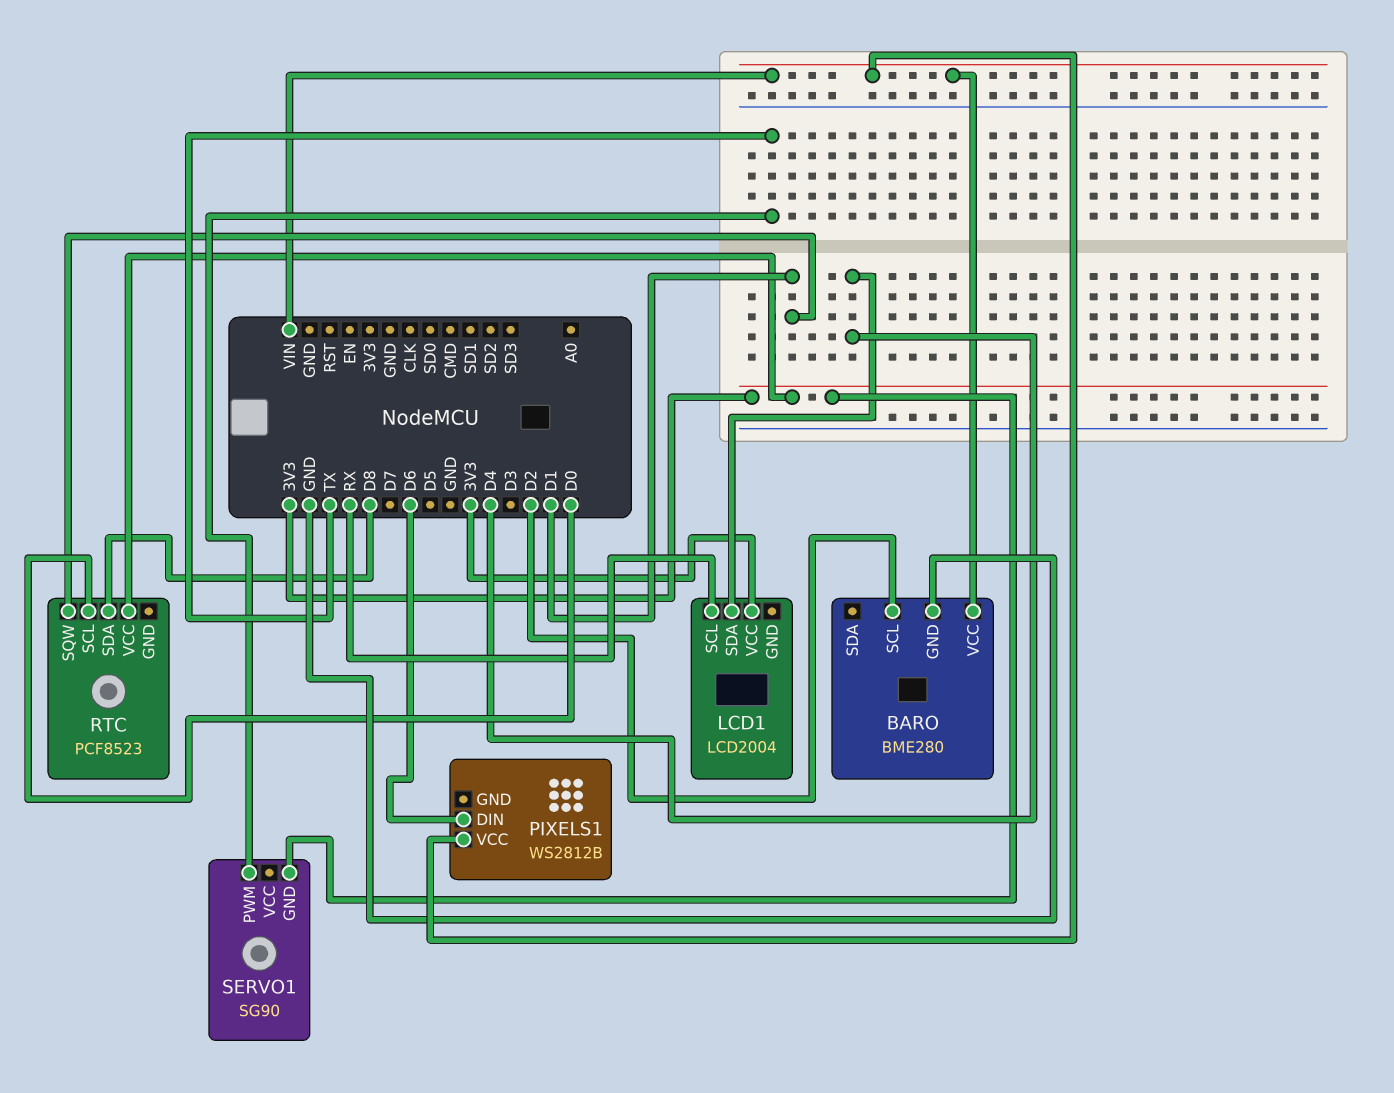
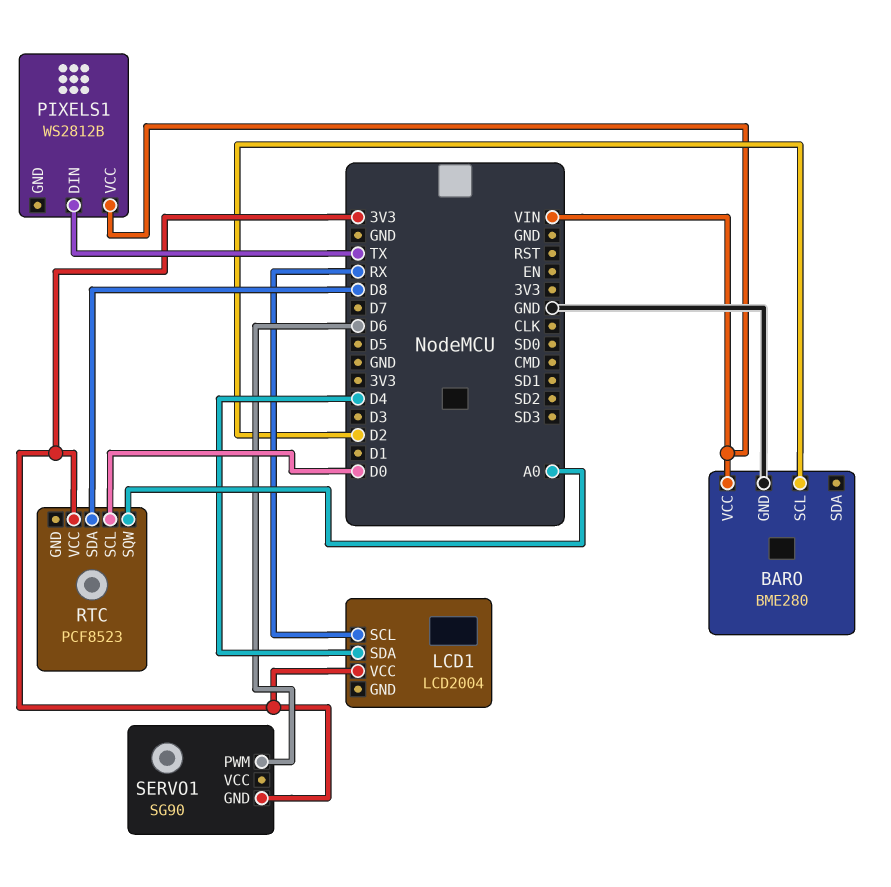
PIXELS1 pin DIN: D6 -> TX
RTC pin SQW: D1 -> A0
SERVO1 pin PWM: TX -> D6

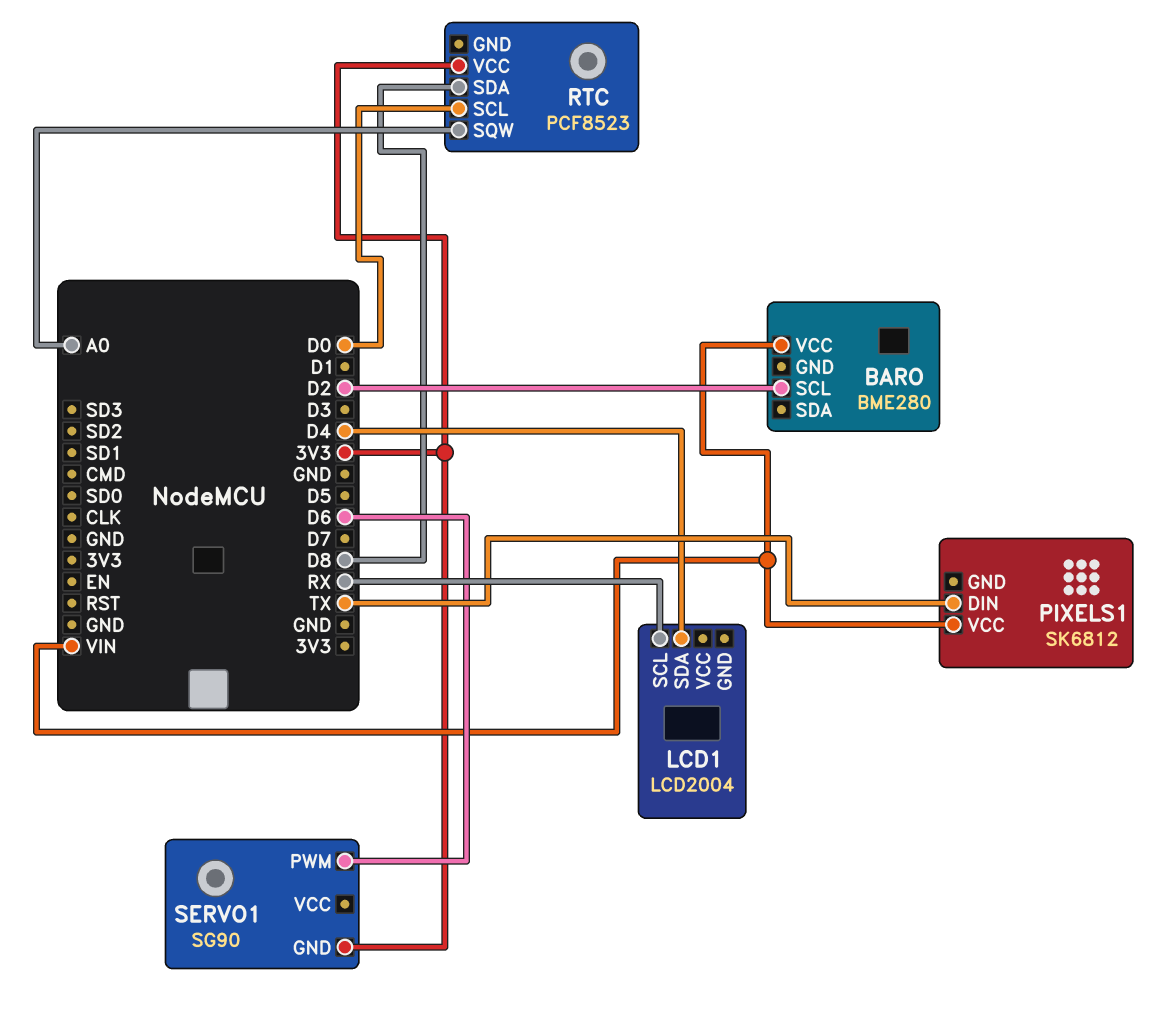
BARO pin GND: GND -> none
LCD1 pin VCC: 3V3 -> none
PIXELS1: WS2812B -> SK6812

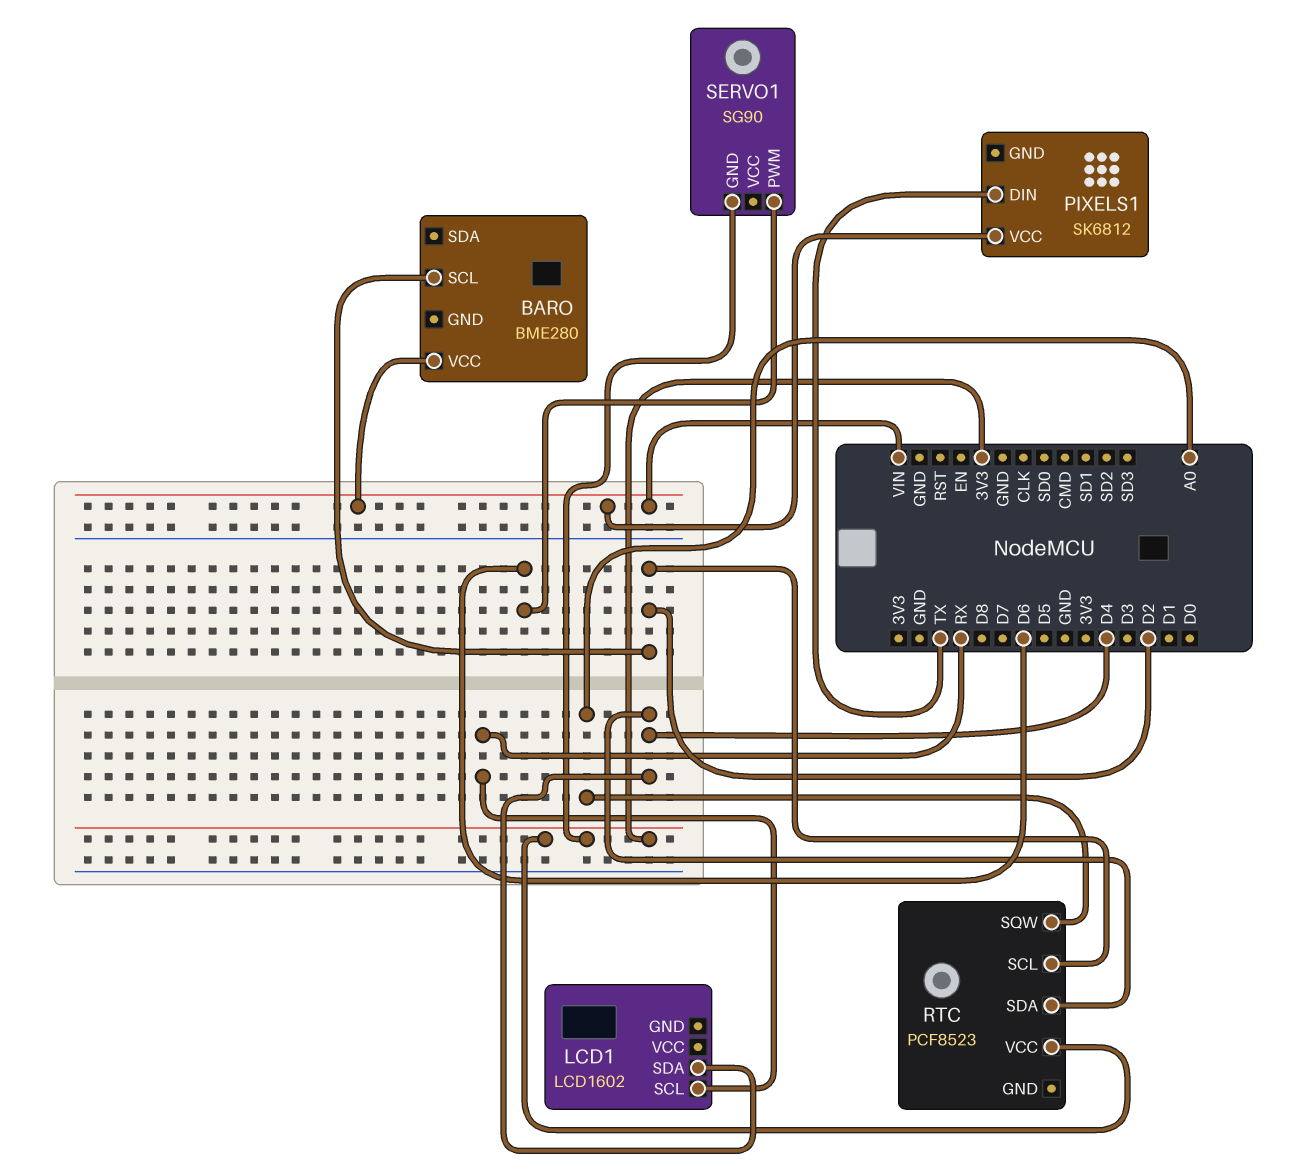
LCD1: LCD2004 -> LCD1602
RTC pin SCL: D0 -> D2
RTC pin SDA: D8 -> D4

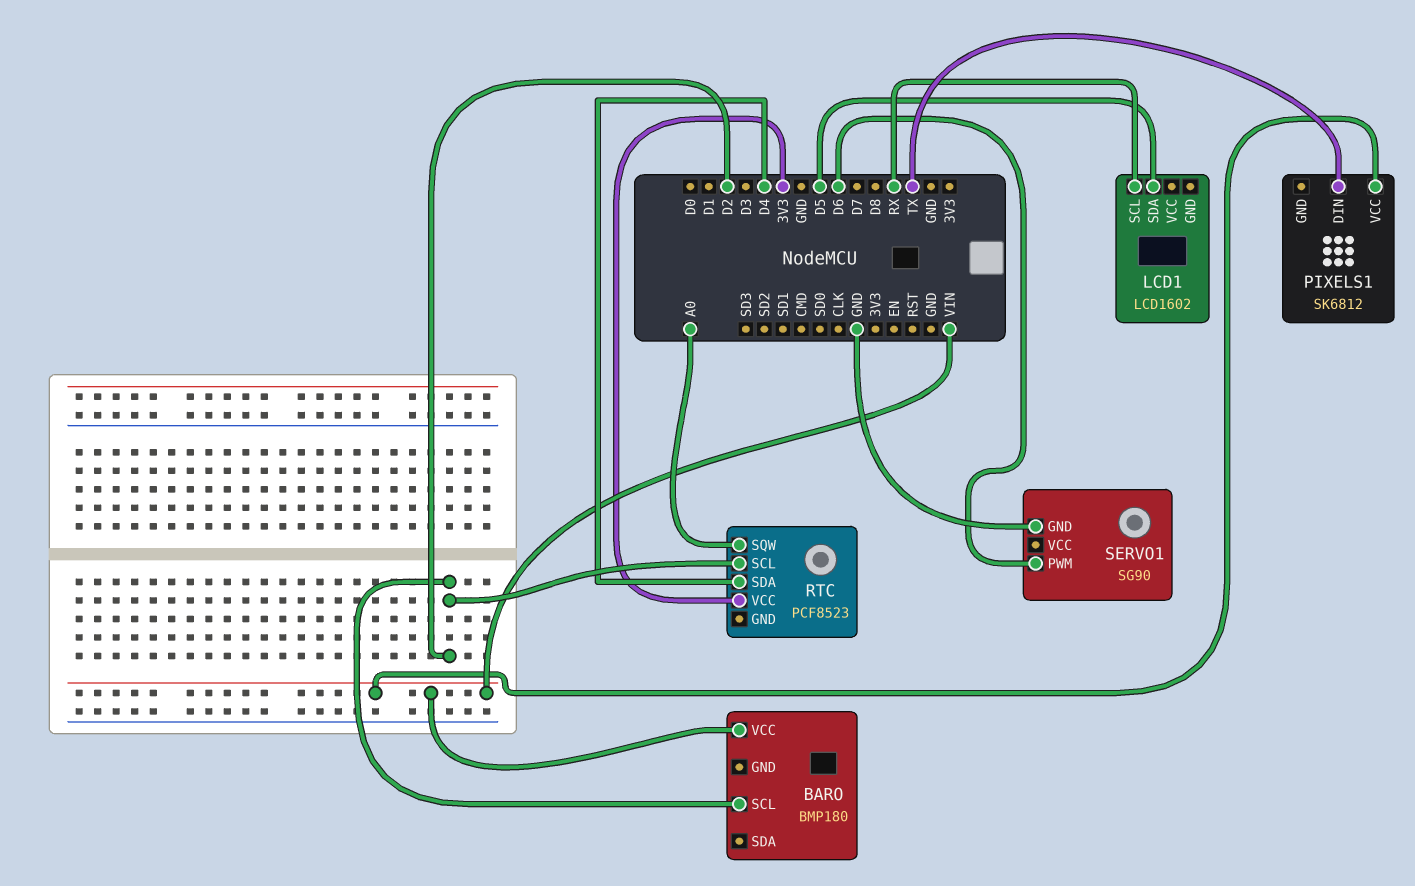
BARO: BME280 -> BMP180
LCD1 pin SDA: D4 -> D5
SERVO1 pin GND: 3V3 -> GND

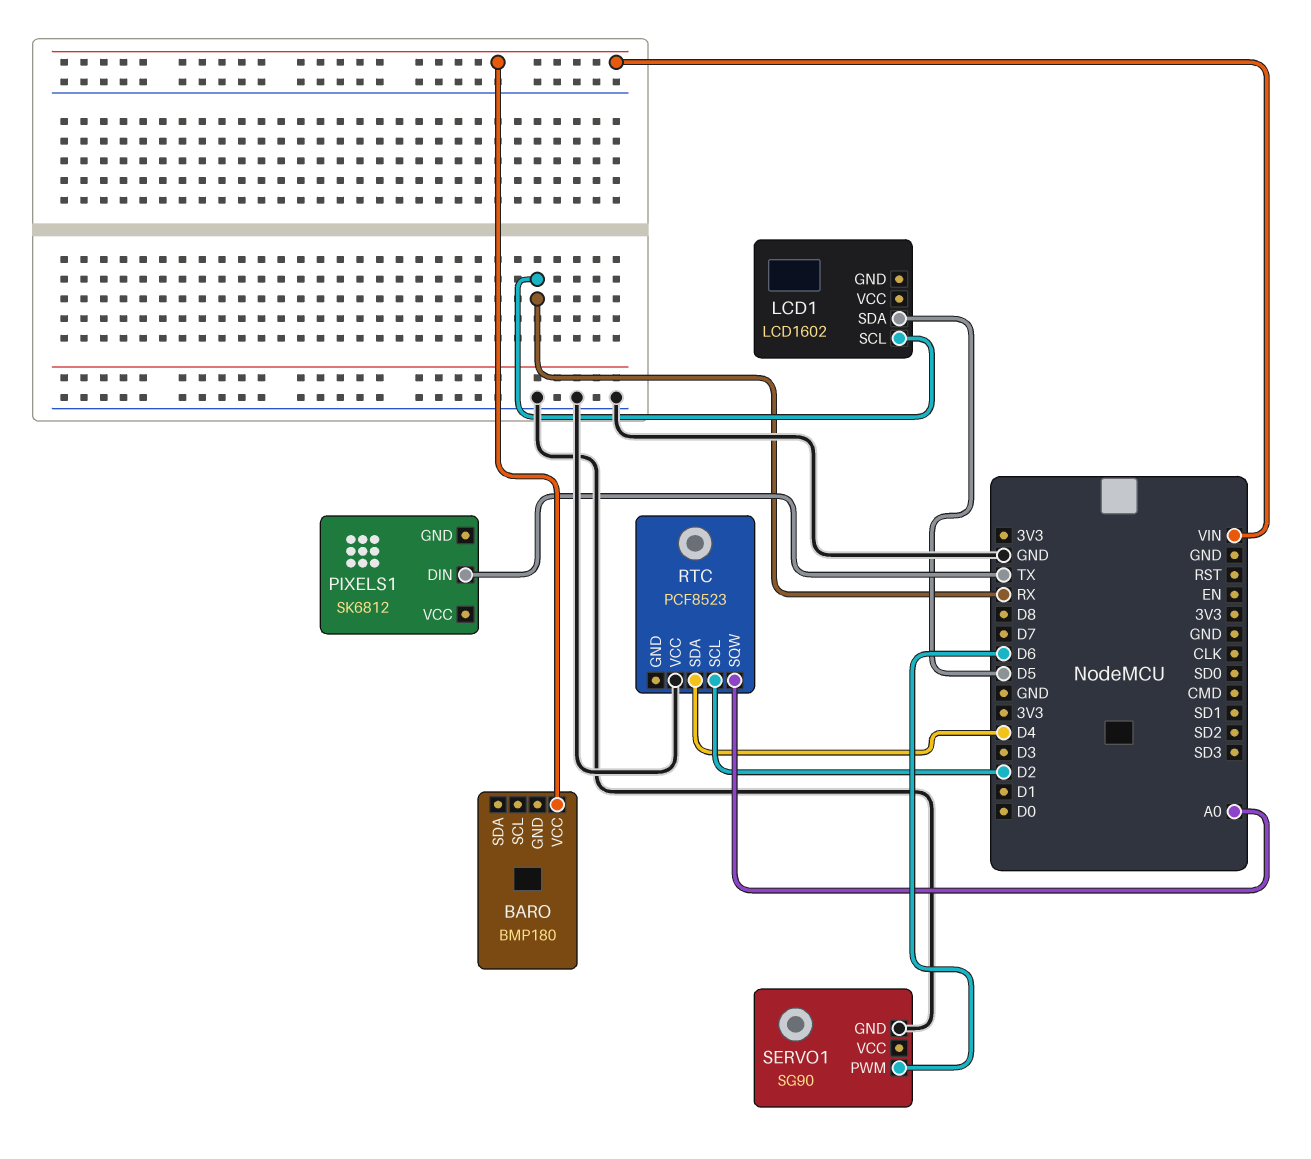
BARO pin SCL: D2 -> none
PIXELS1 pin VCC: VIN -> none
RTC pin VCC: 3V3 -> GND

